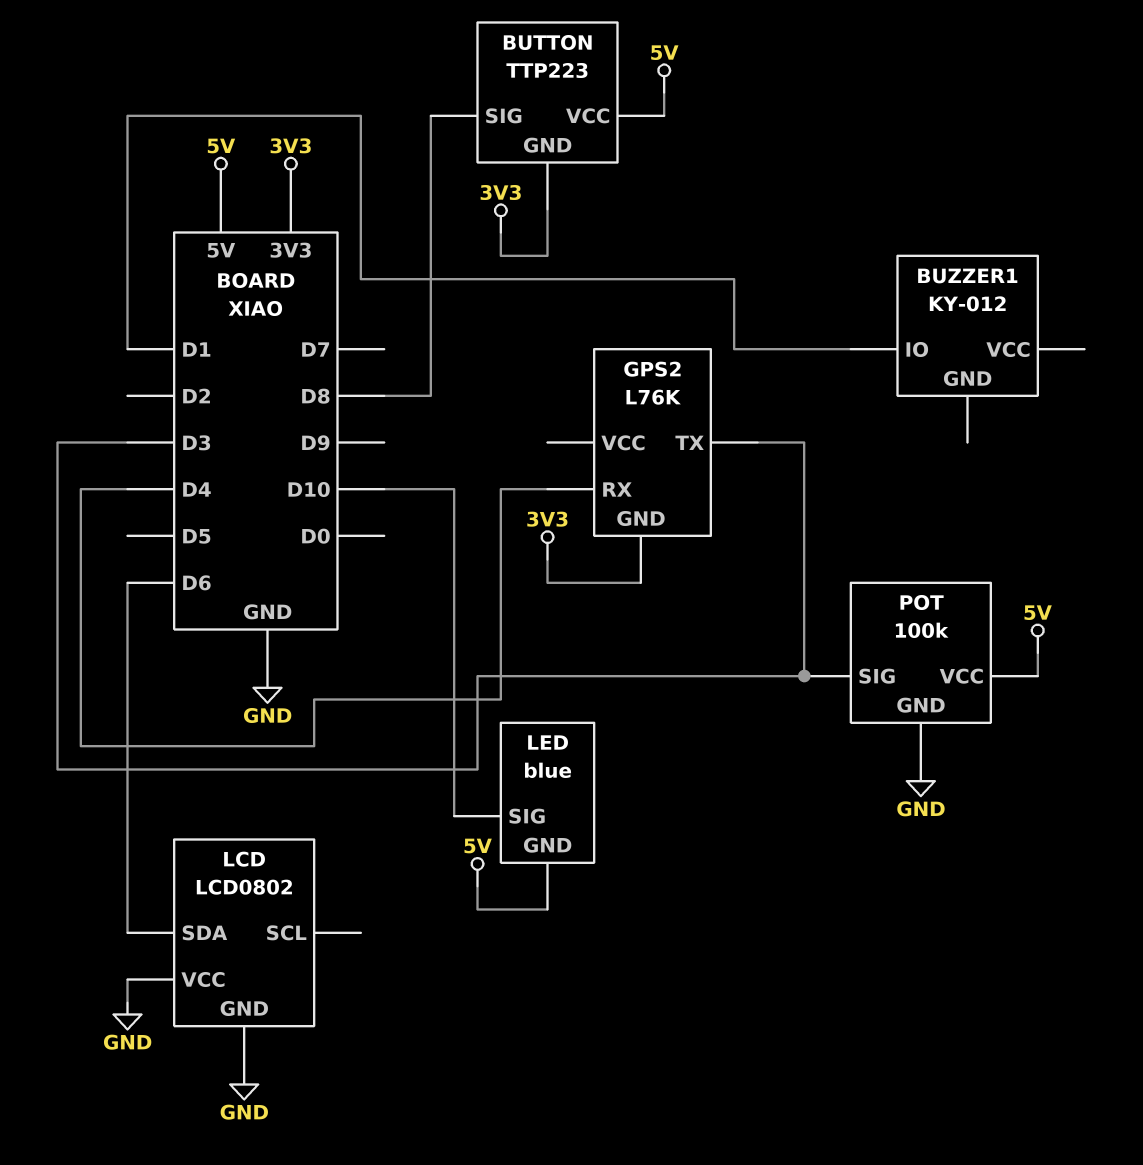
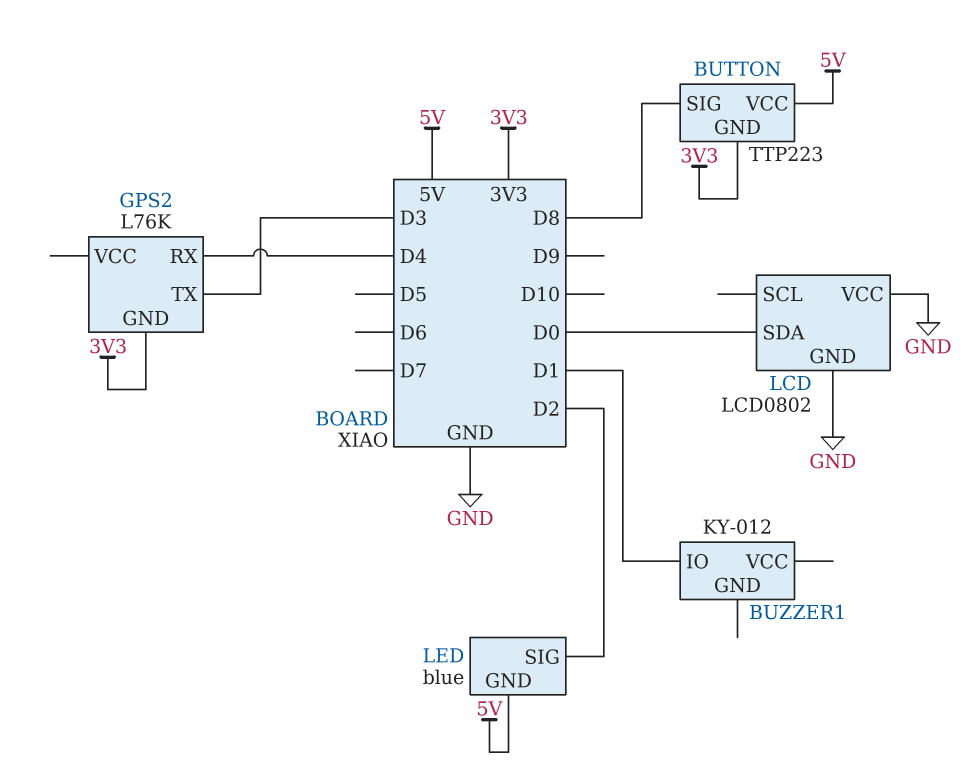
LCD pin SDA: D6 -> D0
LED pin SIG: D10 -> D2
POT: 100k -> none
POT pin GND: GND -> none
POT pin SIG: D3 -> none
POT pin VCC: 5V -> none

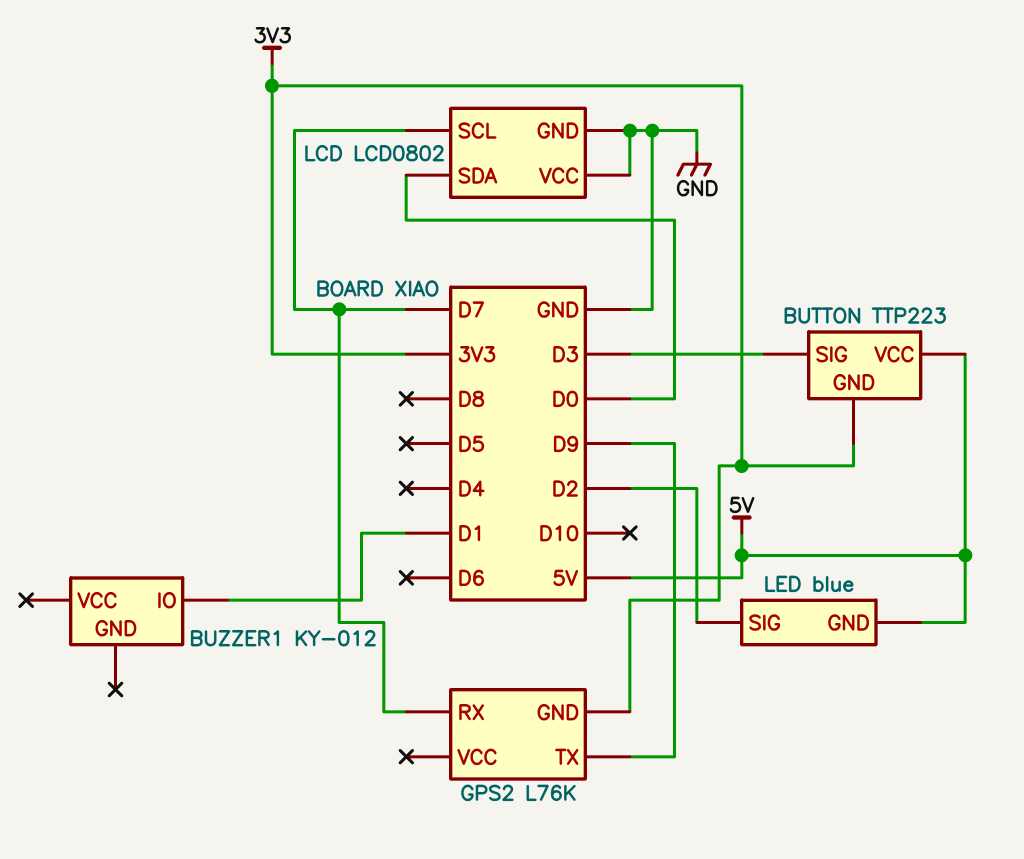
BUTTON pin SIG: D8 -> D3
GPS2 pin RX: D4 -> D7
GPS2 pin TX: D3 -> D9
LCD pin SCL: none -> D7

